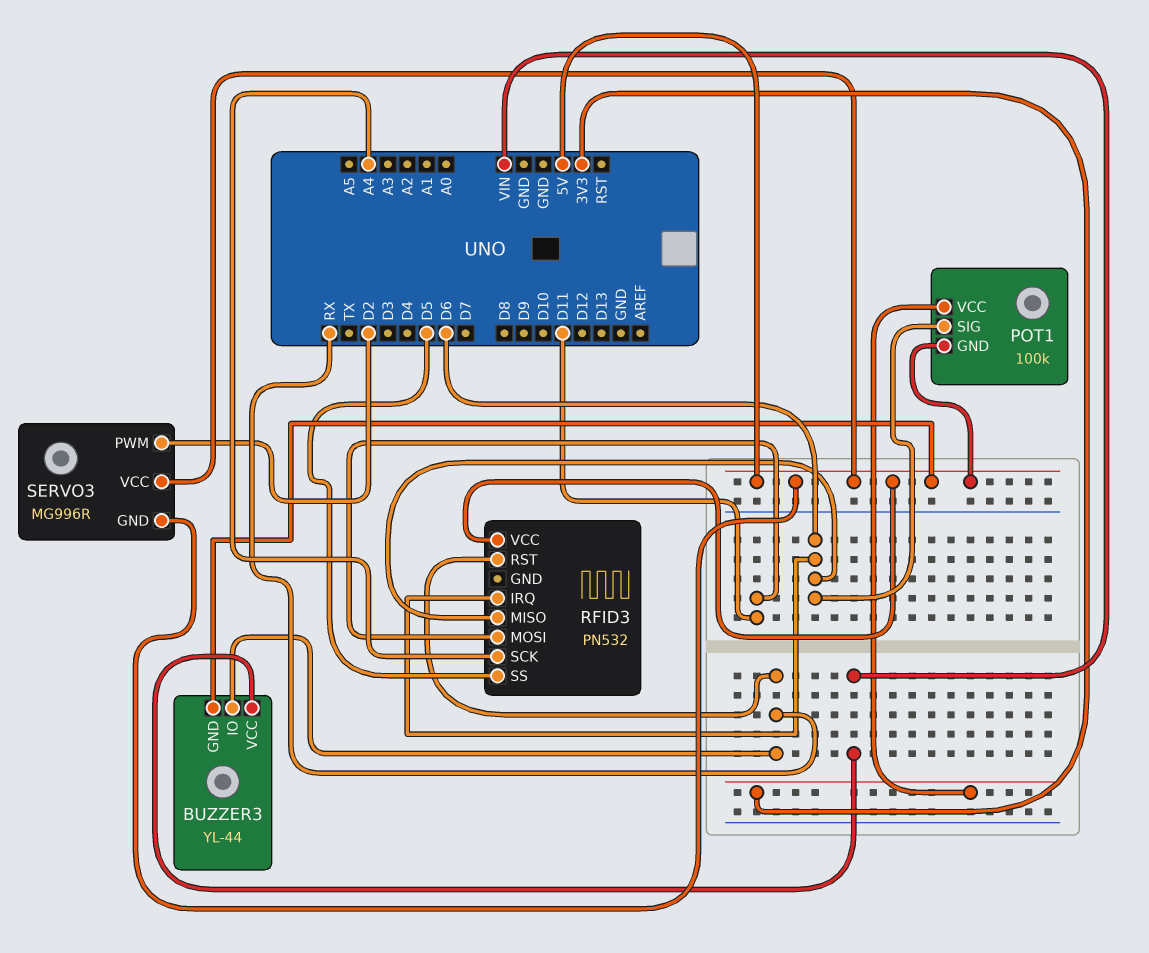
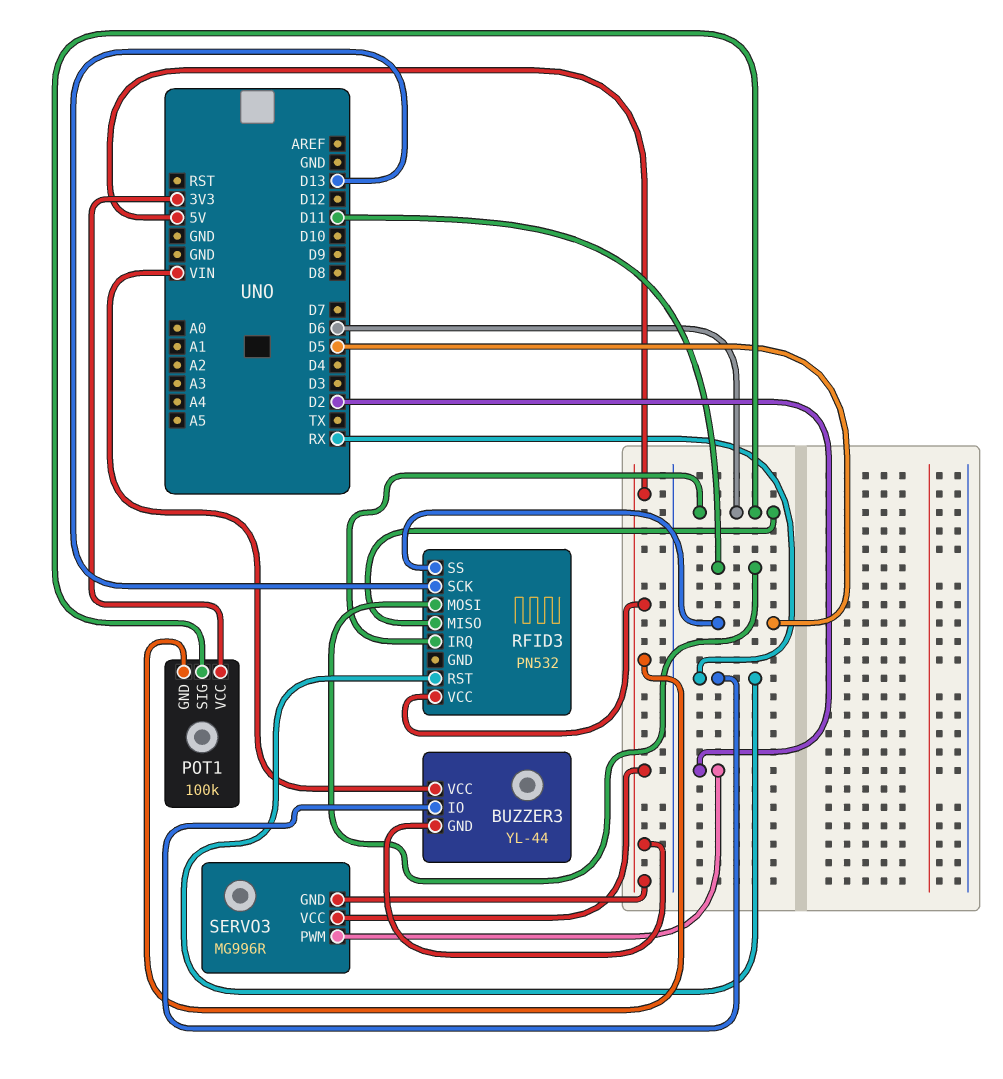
RFID3 pin SCK: A4 -> D13

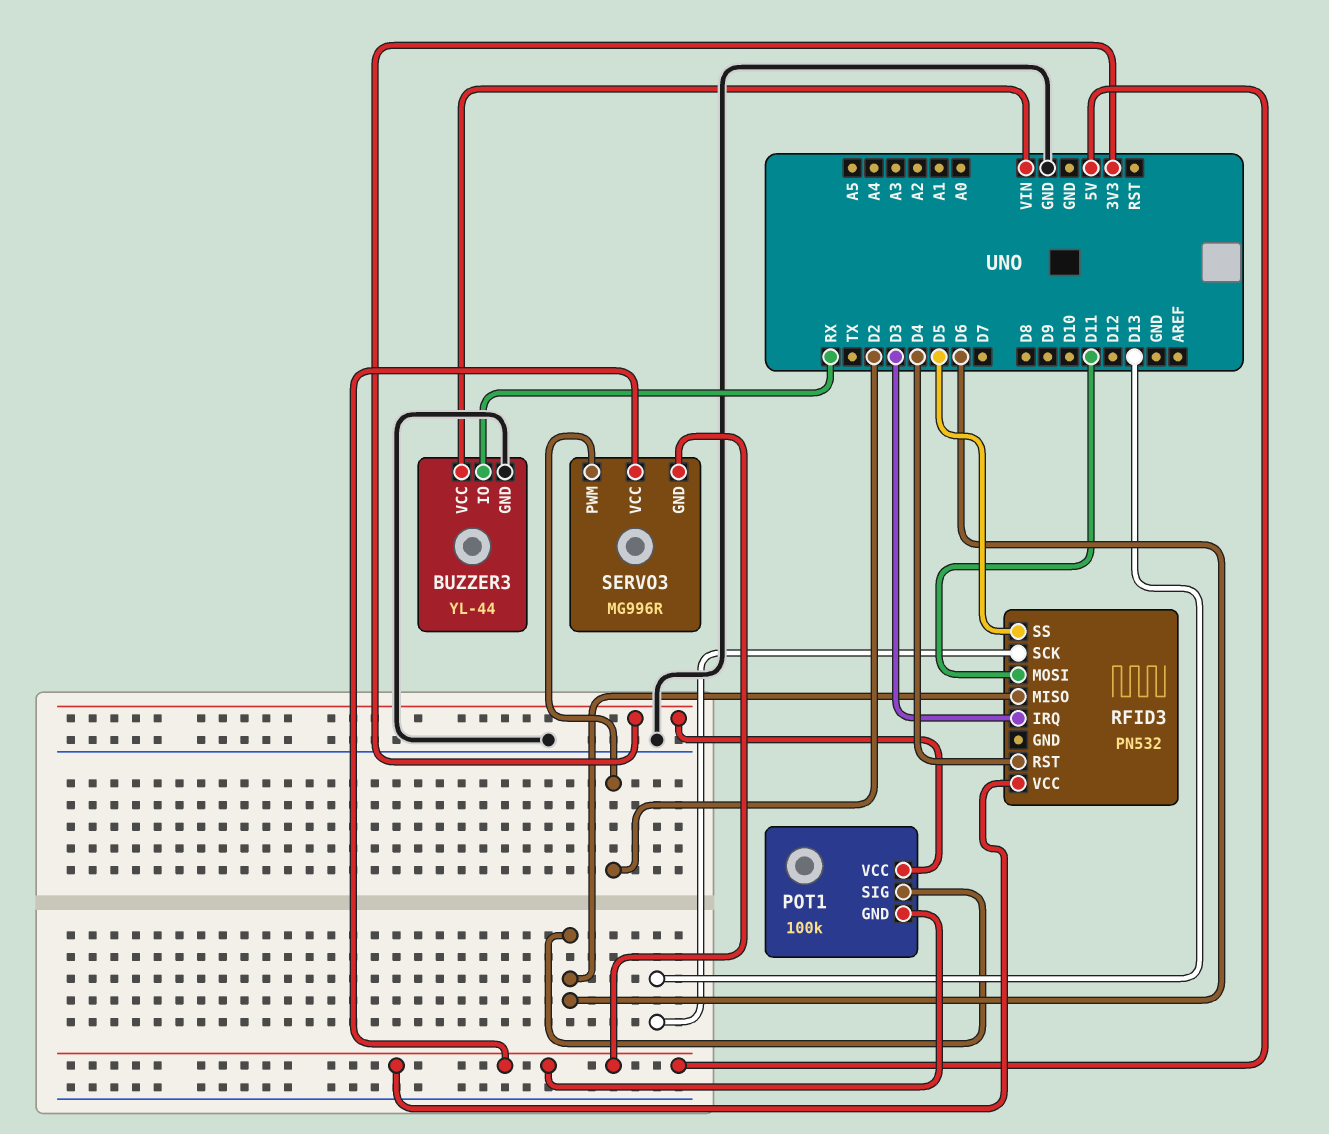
BUZZER3 pin GND: 5V -> GND
RFID3 pin IRQ: D6 -> D3
RFID3 pin RST: RX -> D4

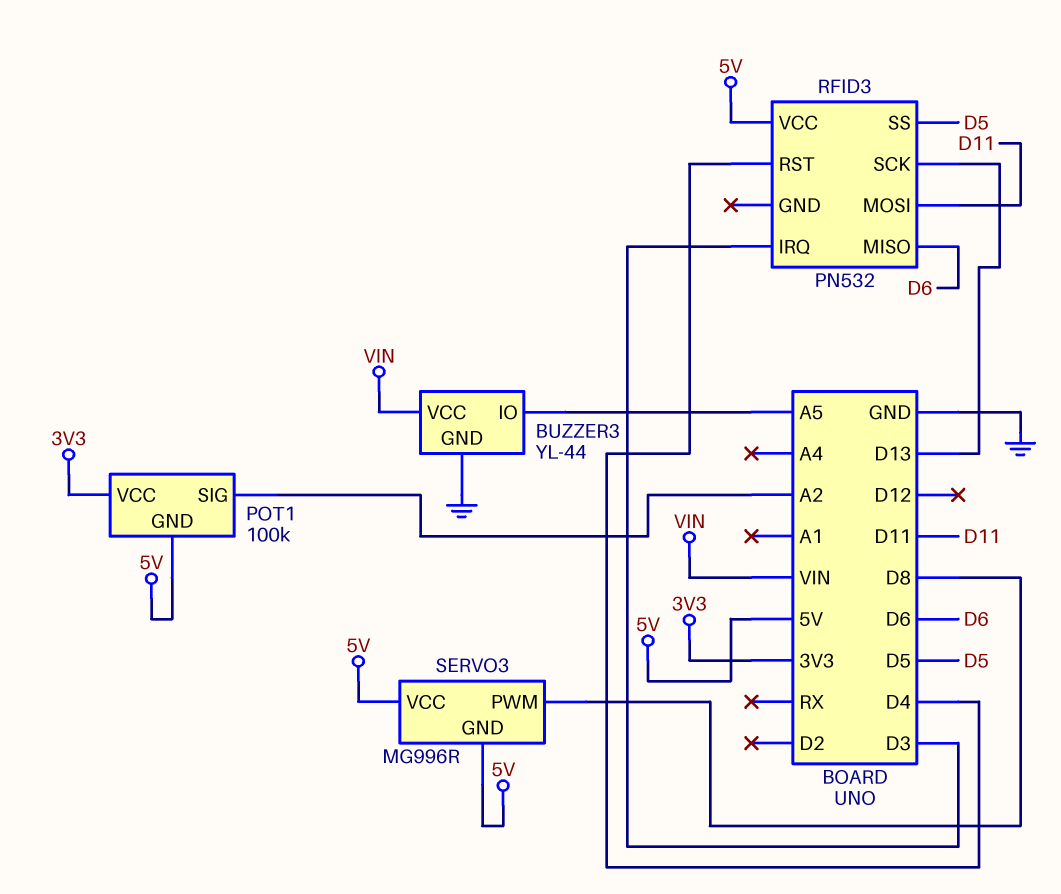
BUZZER3 pin IO: RX -> A5
POT1 pin SIG: D6 -> A2
SERVO3 pin PWM: D2 -> D8

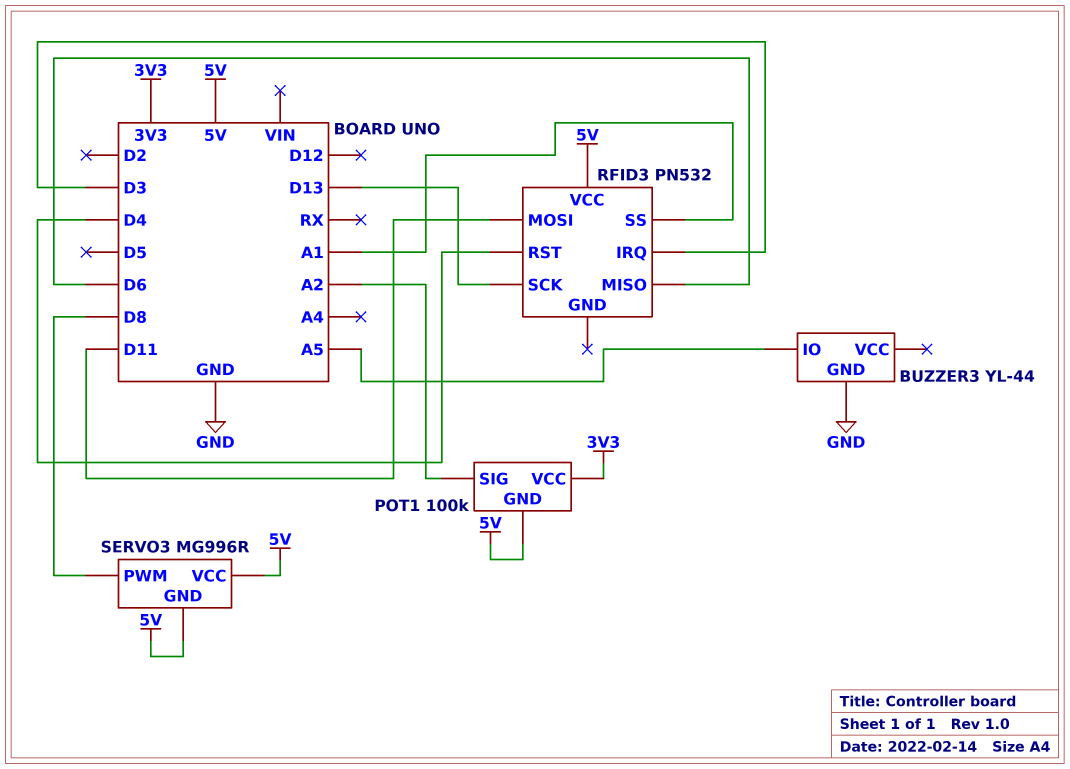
BUZZER3 pin VCC: VIN -> none
RFID3 pin SS: D5 -> A1

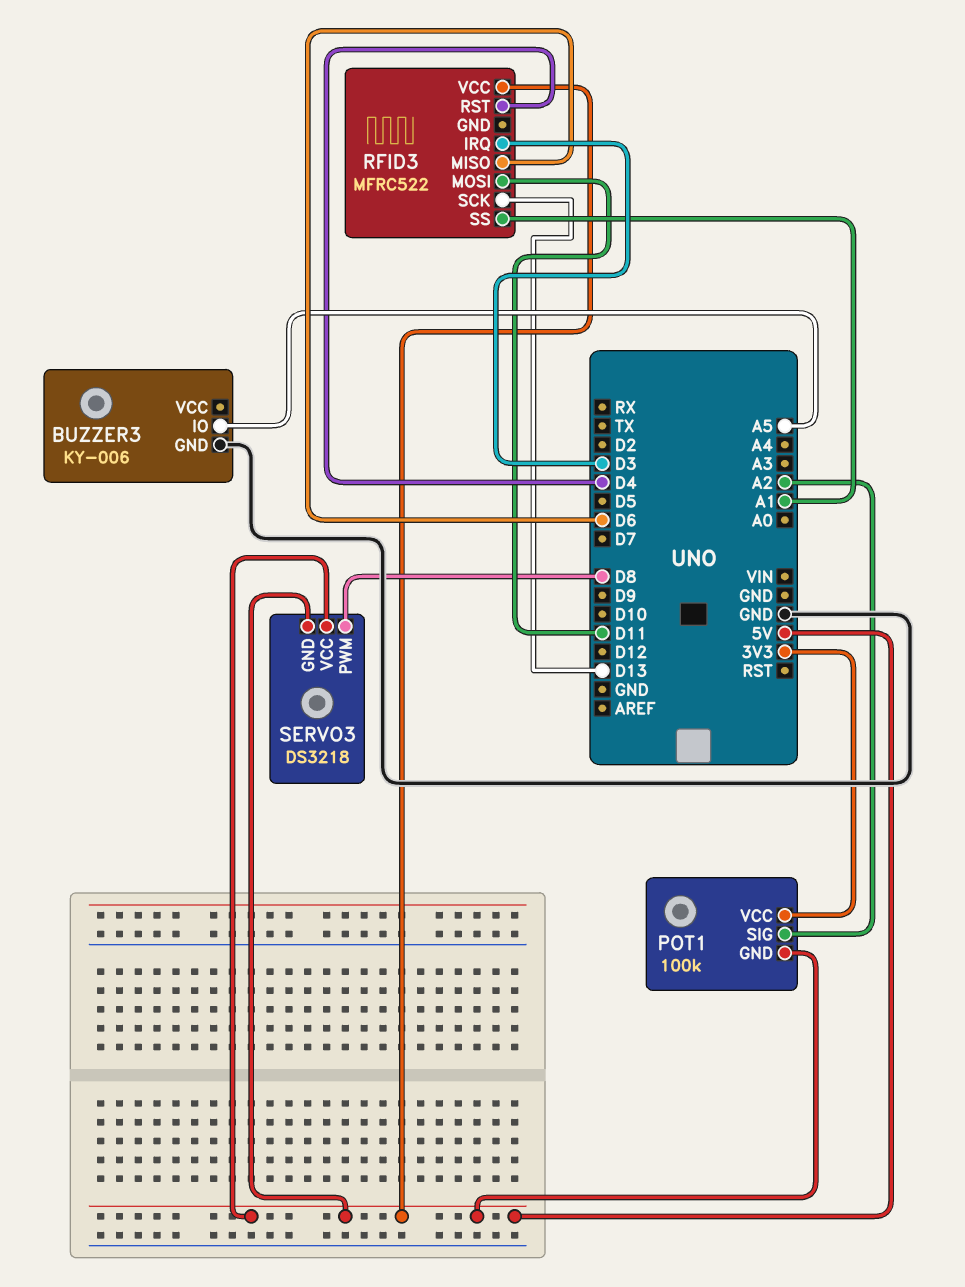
BUZZER3: YL-44 -> KY-006
RFID3: PN532 -> MFRC522
SERVO3: MG996R -> DS3218

